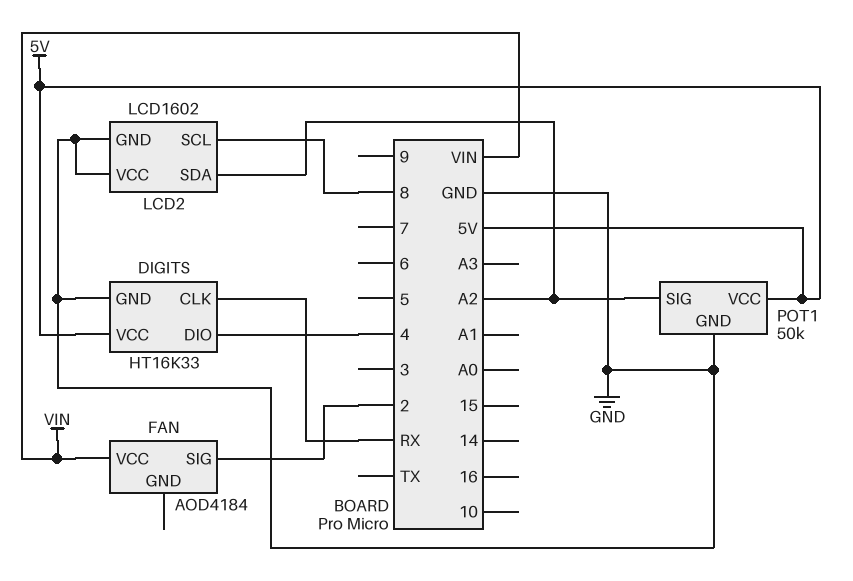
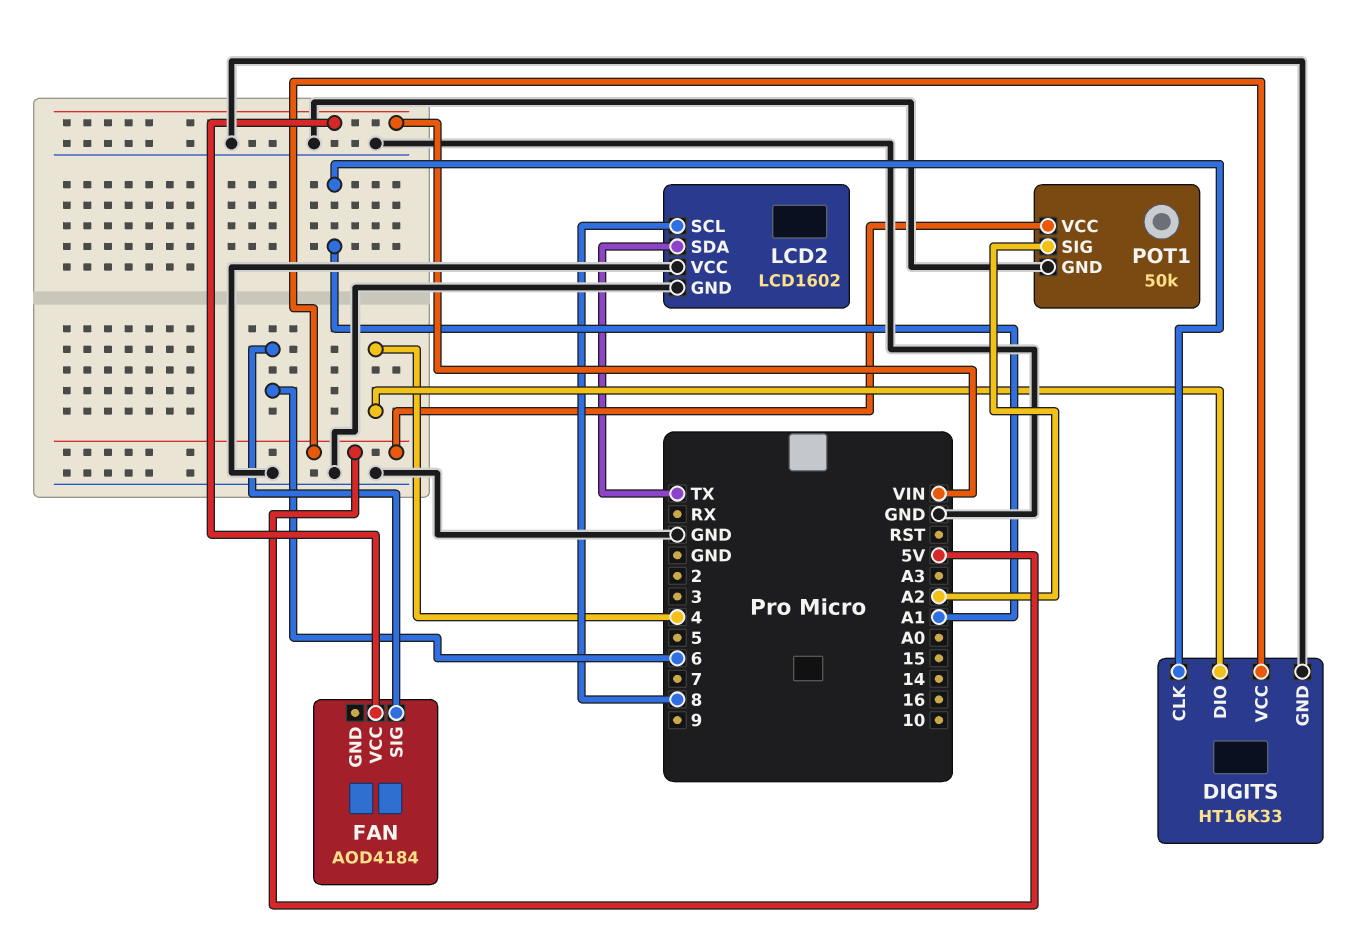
DIGITS pin CLK: RX -> A1
FAN pin SIG: 2 -> 6
LCD2 pin SDA: A2 -> TX

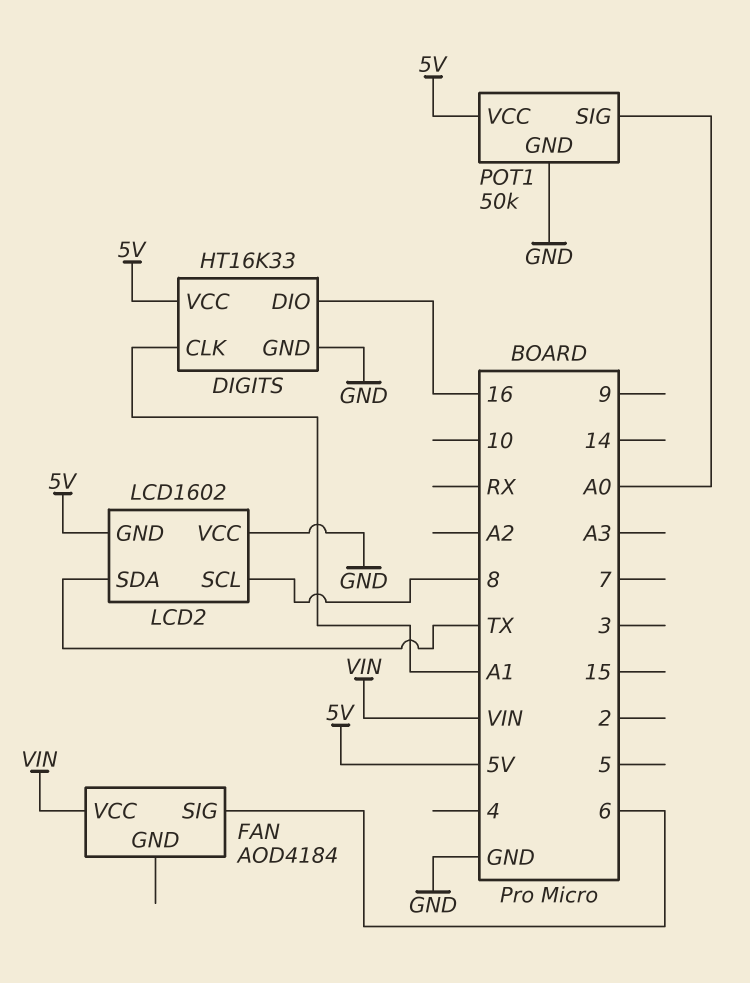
DIGITS pin DIO: 4 -> 16
LCD2 pin GND: GND -> 5V
POT1 pin SIG: A2 -> A0

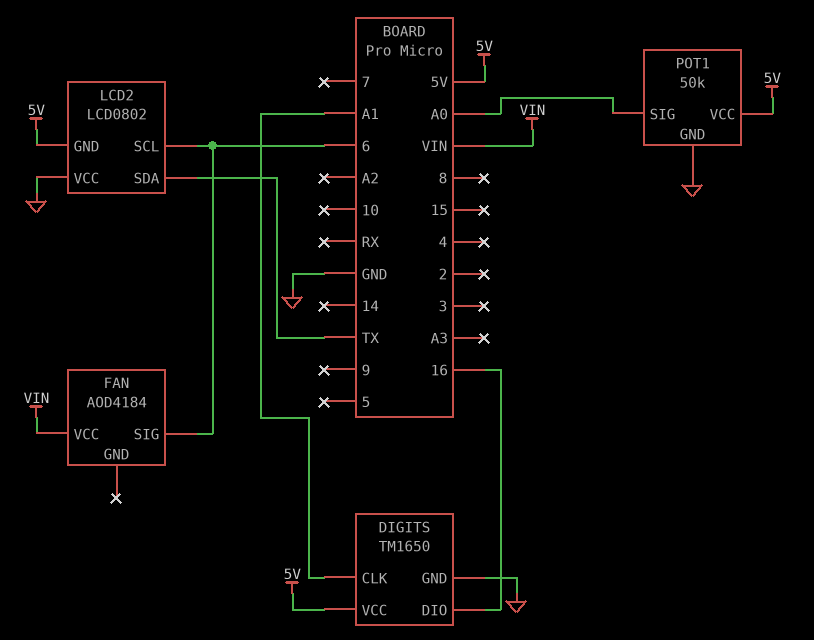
DIGITS: HT16K33 -> TM1650
LCD2: LCD1602 -> LCD0802
LCD2 pin SCL: 8 -> 6

